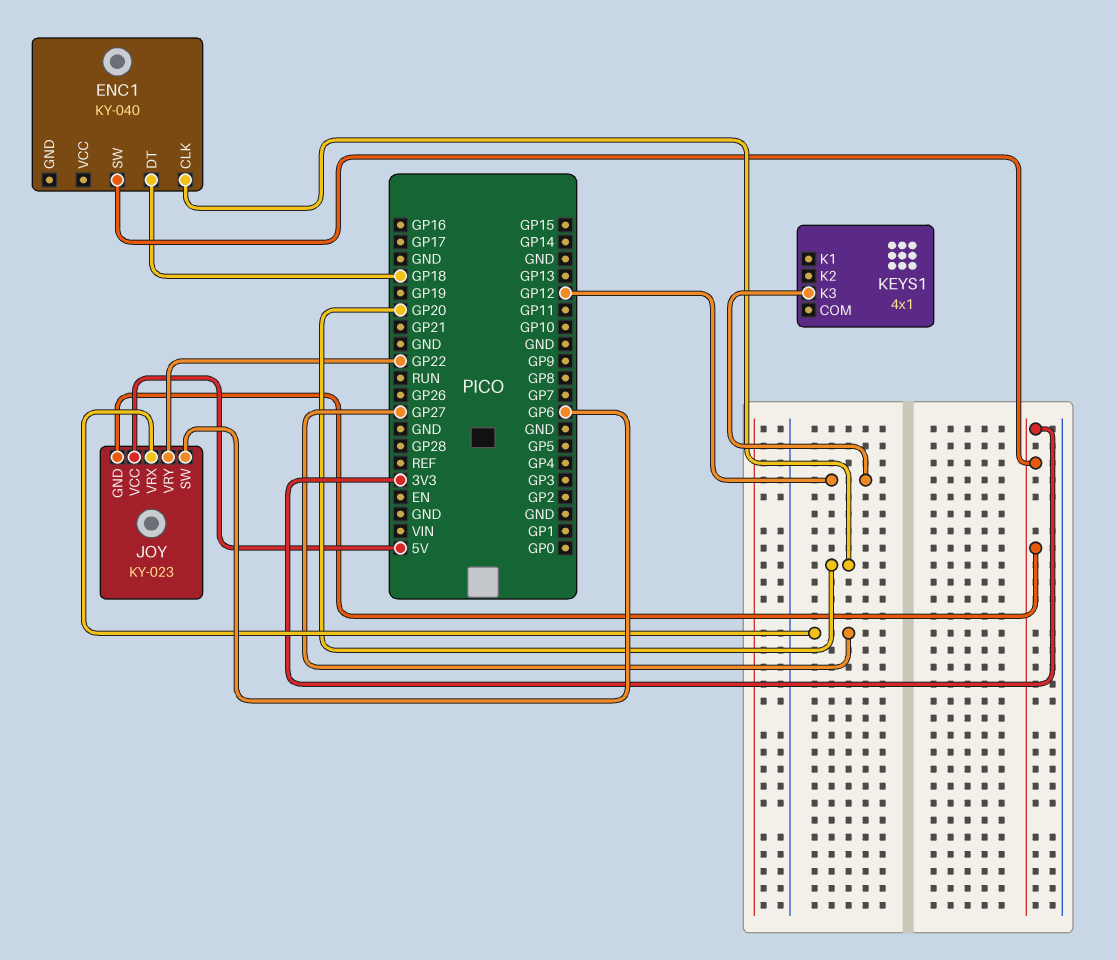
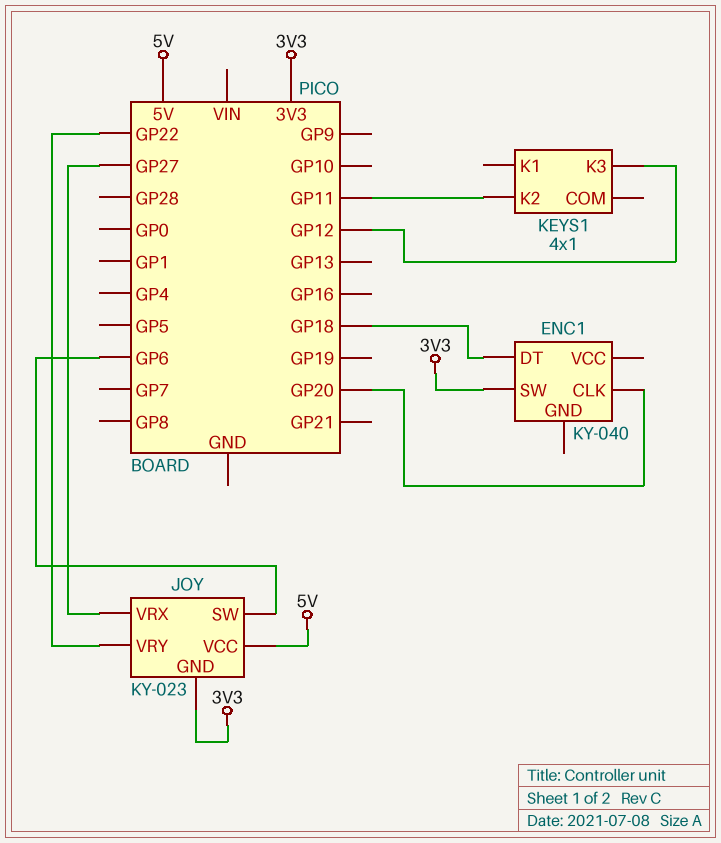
KEYS1 pin K2: none -> GP11

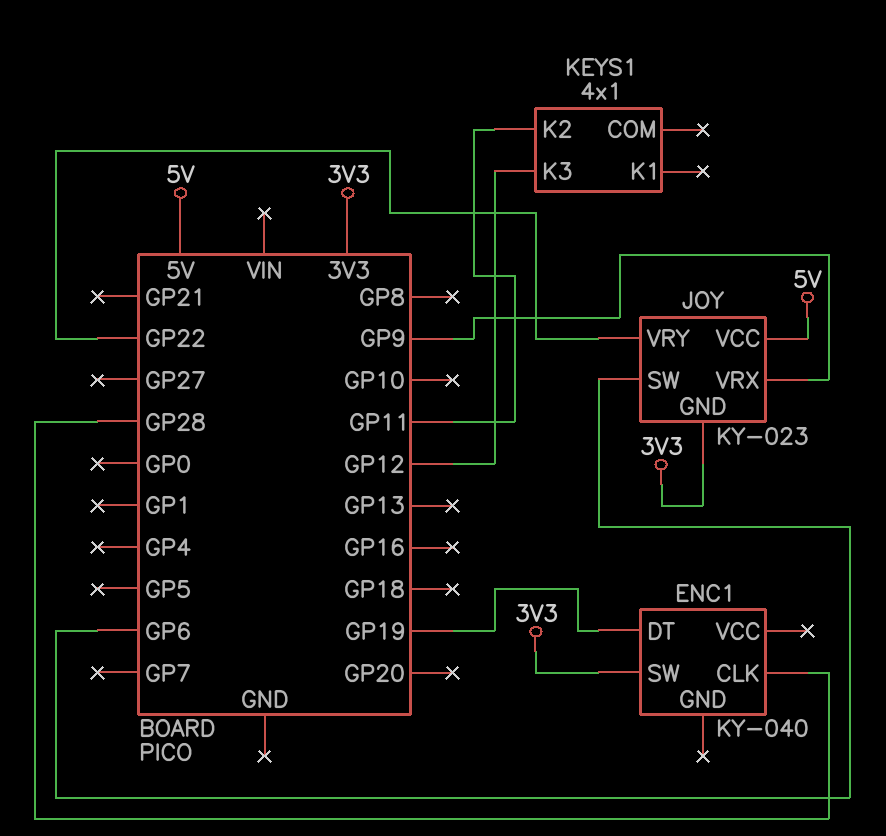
ENC1 pin CLK: GP20 -> GP28
ENC1 pin DT: GP18 -> GP19
JOY pin VRX: GP27 -> GP9

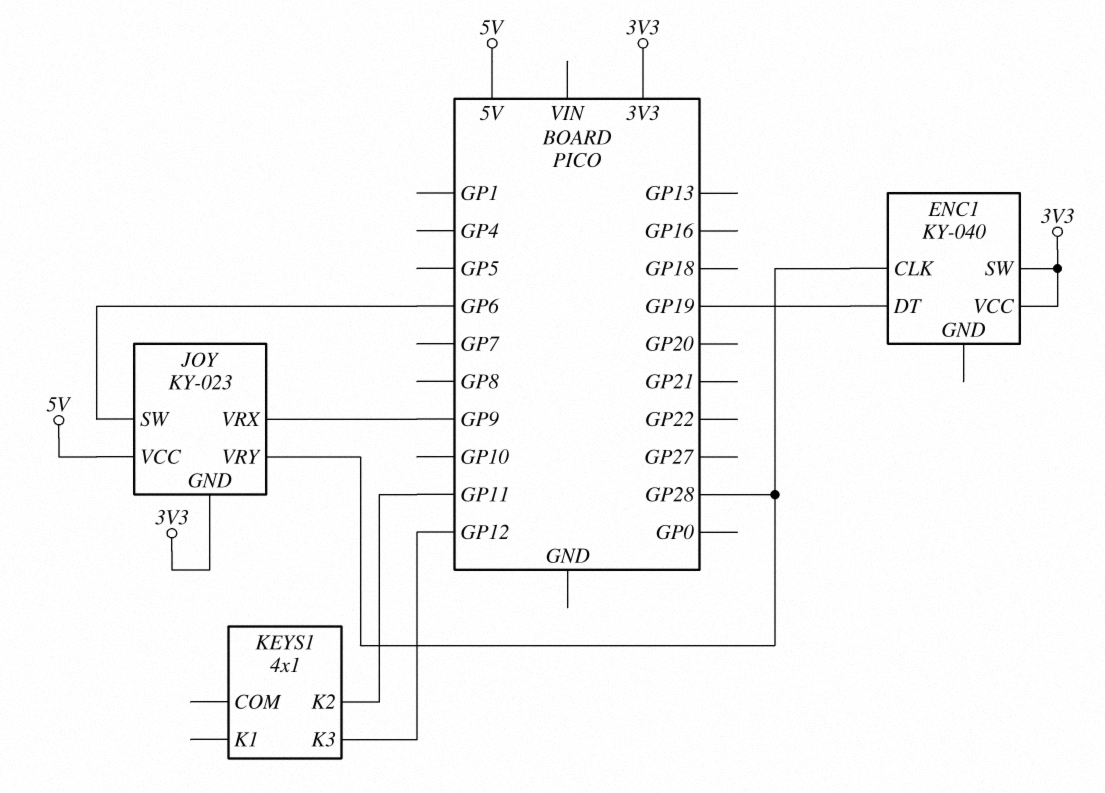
ENC1 pin VCC: none -> 3V3
JOY pin VRY: GP22 -> GP28

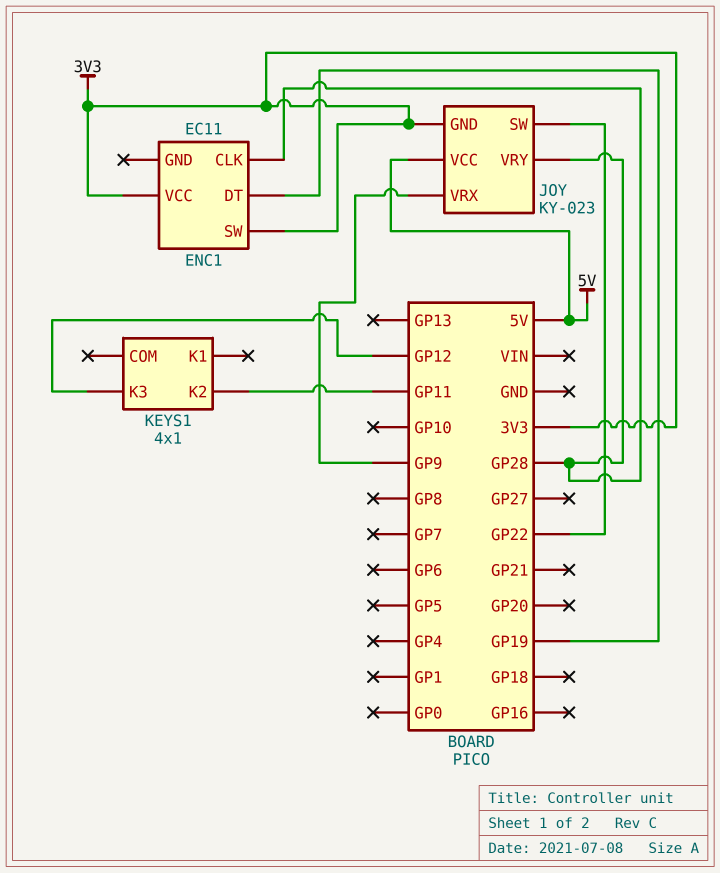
ENC1: KY-040 -> EC11
JOY pin SW: GP6 -> GP22

